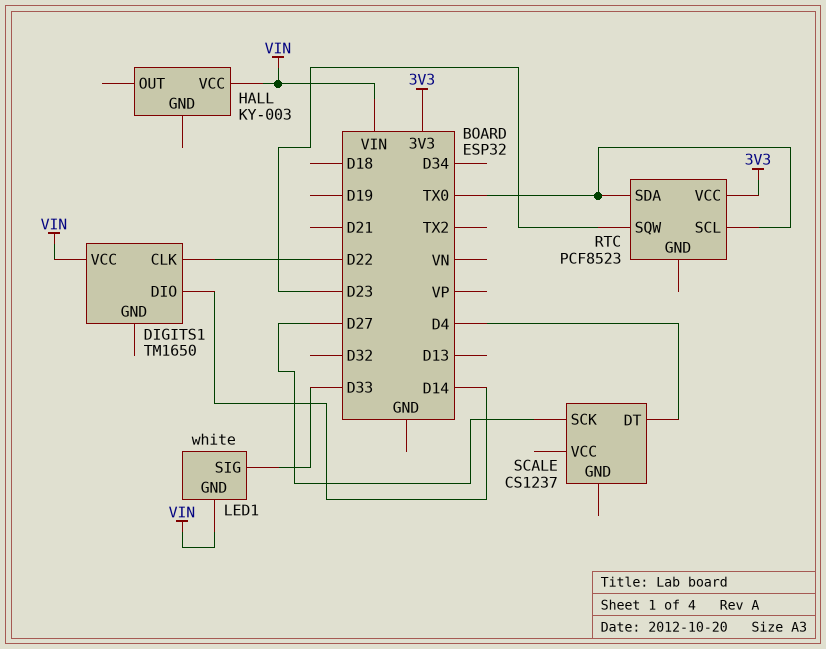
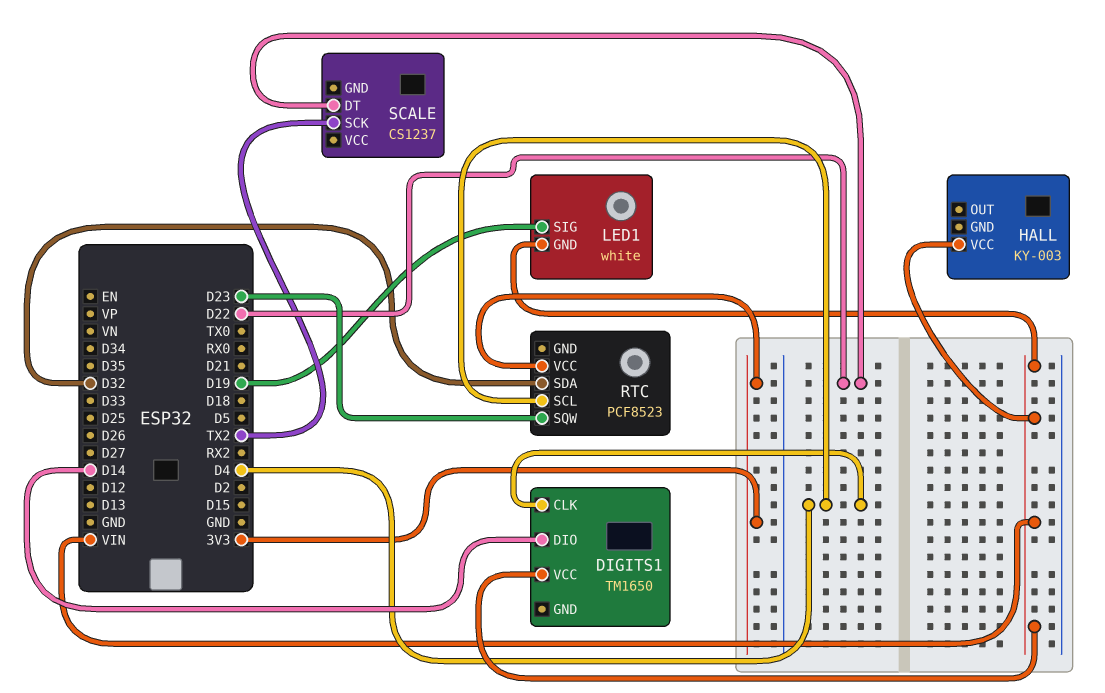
DIGITS1 pin CLK: D22 -> D4
LED1 pin SIG: D33 -> D19
RTC pin SCL: TX0 -> D4
RTC pin SDA: TX0 -> D32
SCALE pin DT: D4 -> D22
SCALE pin SCK: D27 -> TX2

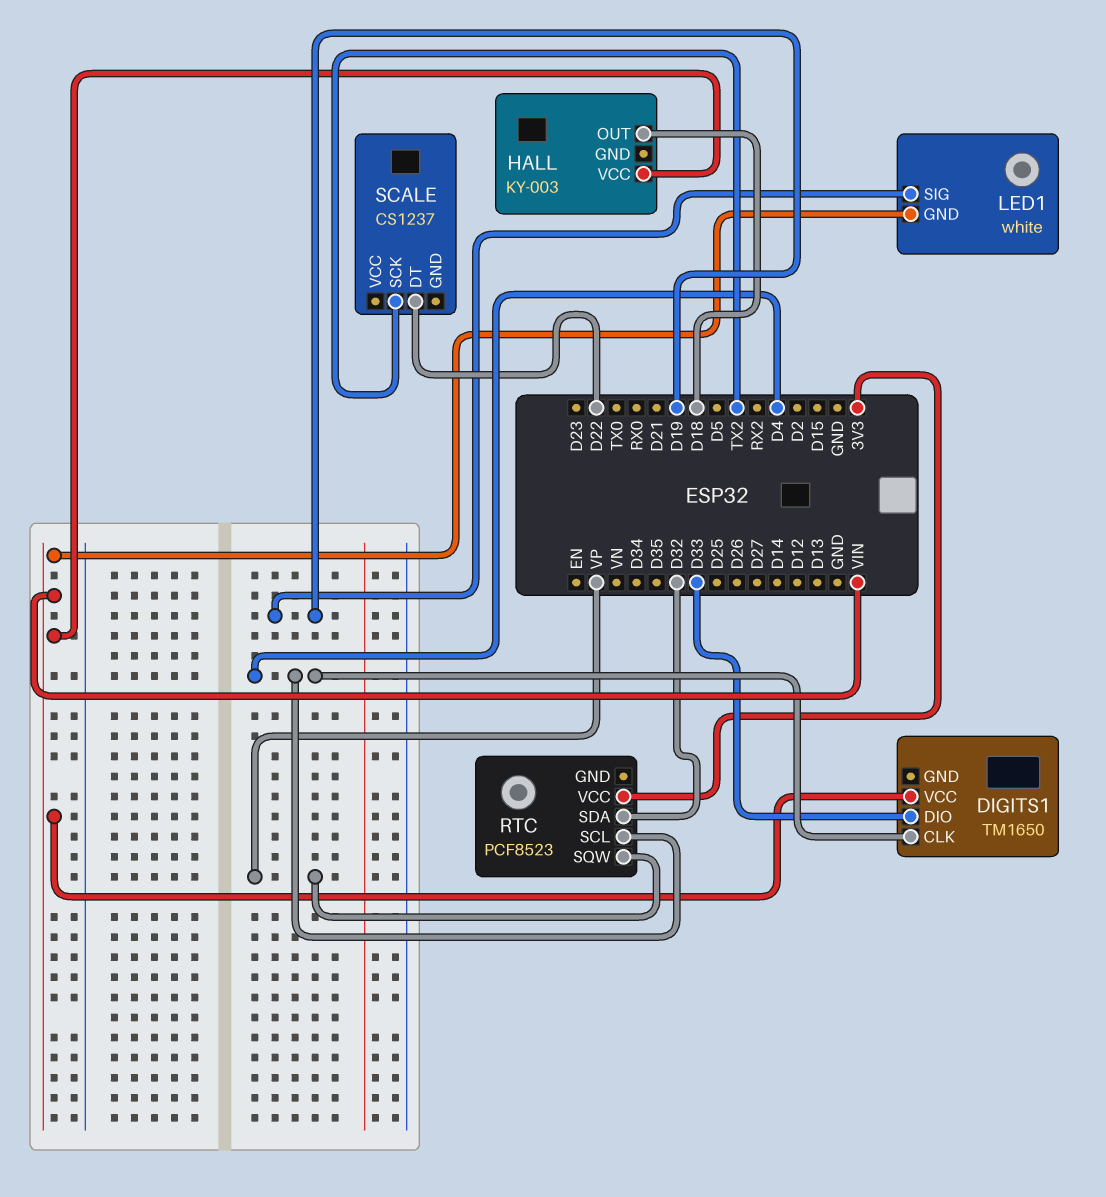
DIGITS1 pin DIO: D14 -> D33
HALL pin OUT: none -> D18
RTC pin SQW: D23 -> VP

